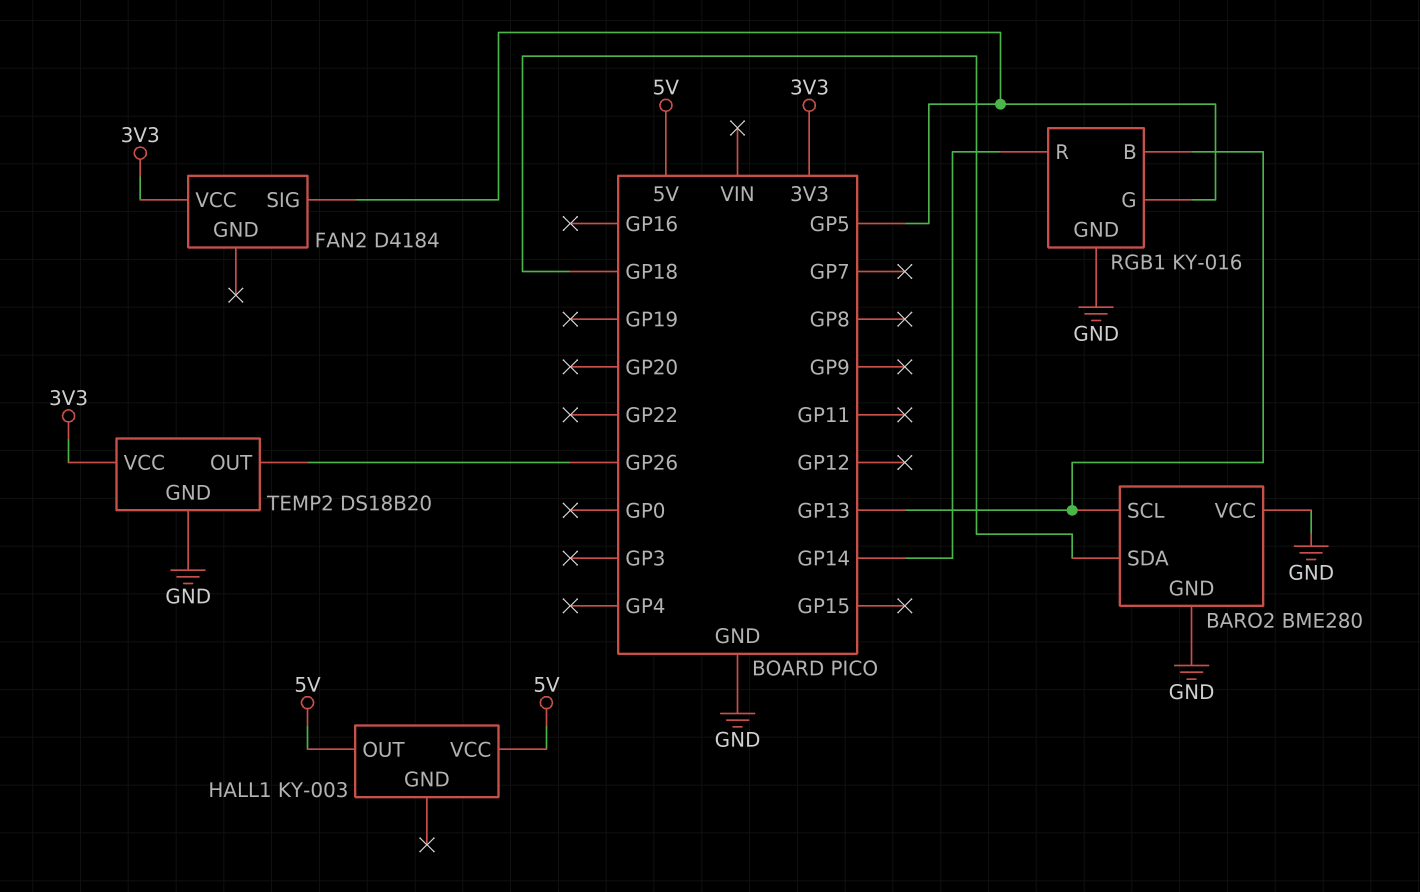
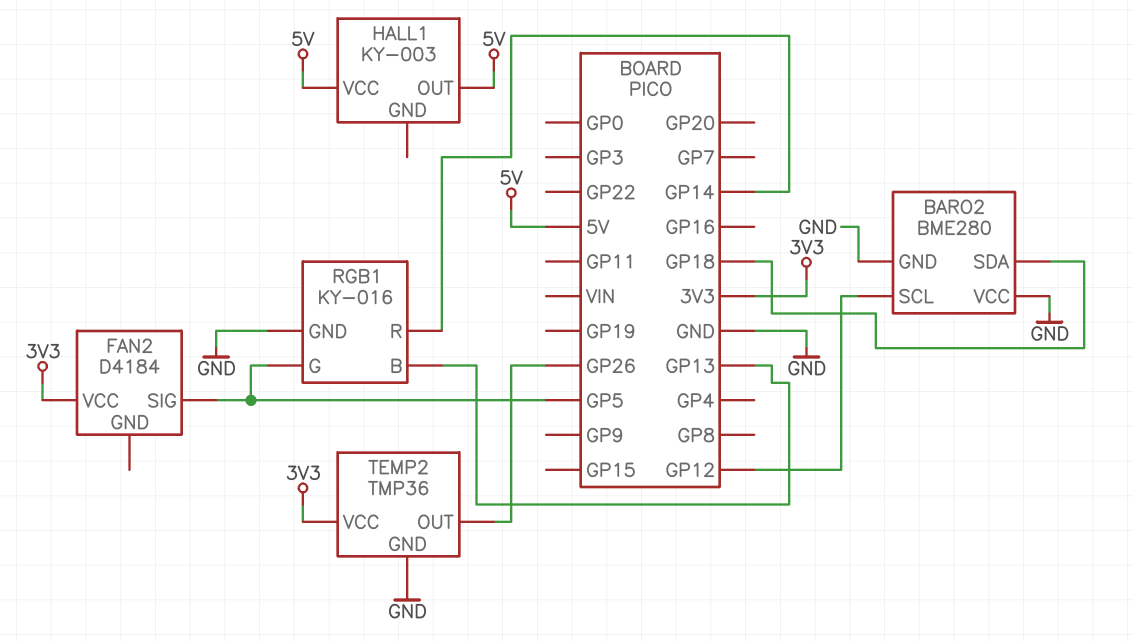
BARO2 pin SCL: GP13 -> GP12
TEMP2: DS18B20 -> TMP36

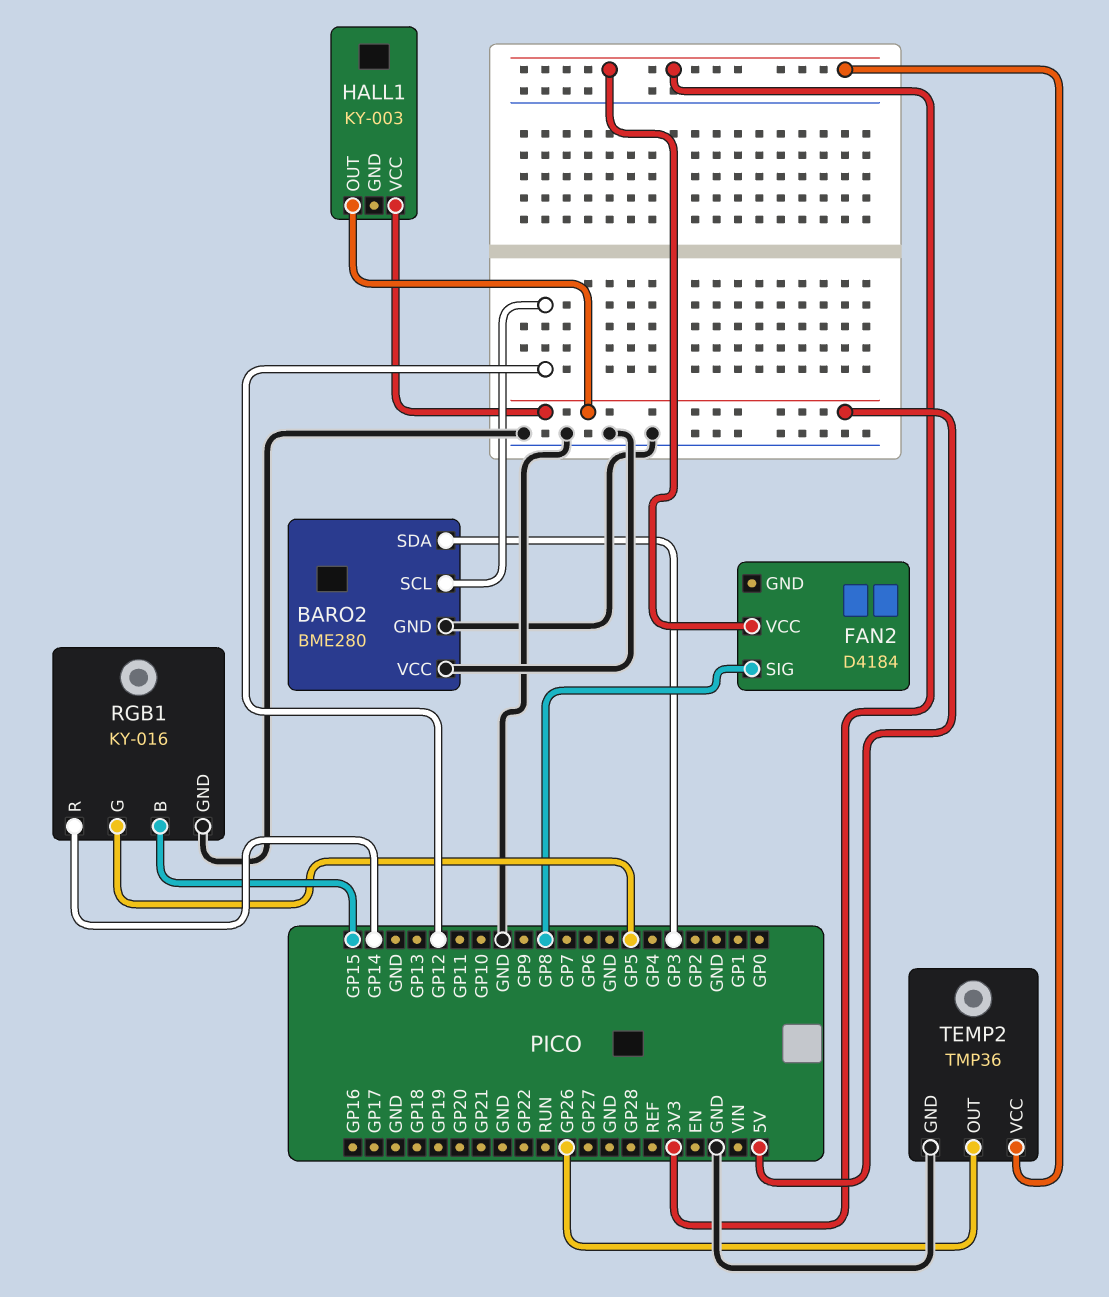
BARO2 pin SDA: GP18 -> GP3
FAN2 pin SIG: GP5 -> GP8
RGB1 pin B: GP13 -> GP15

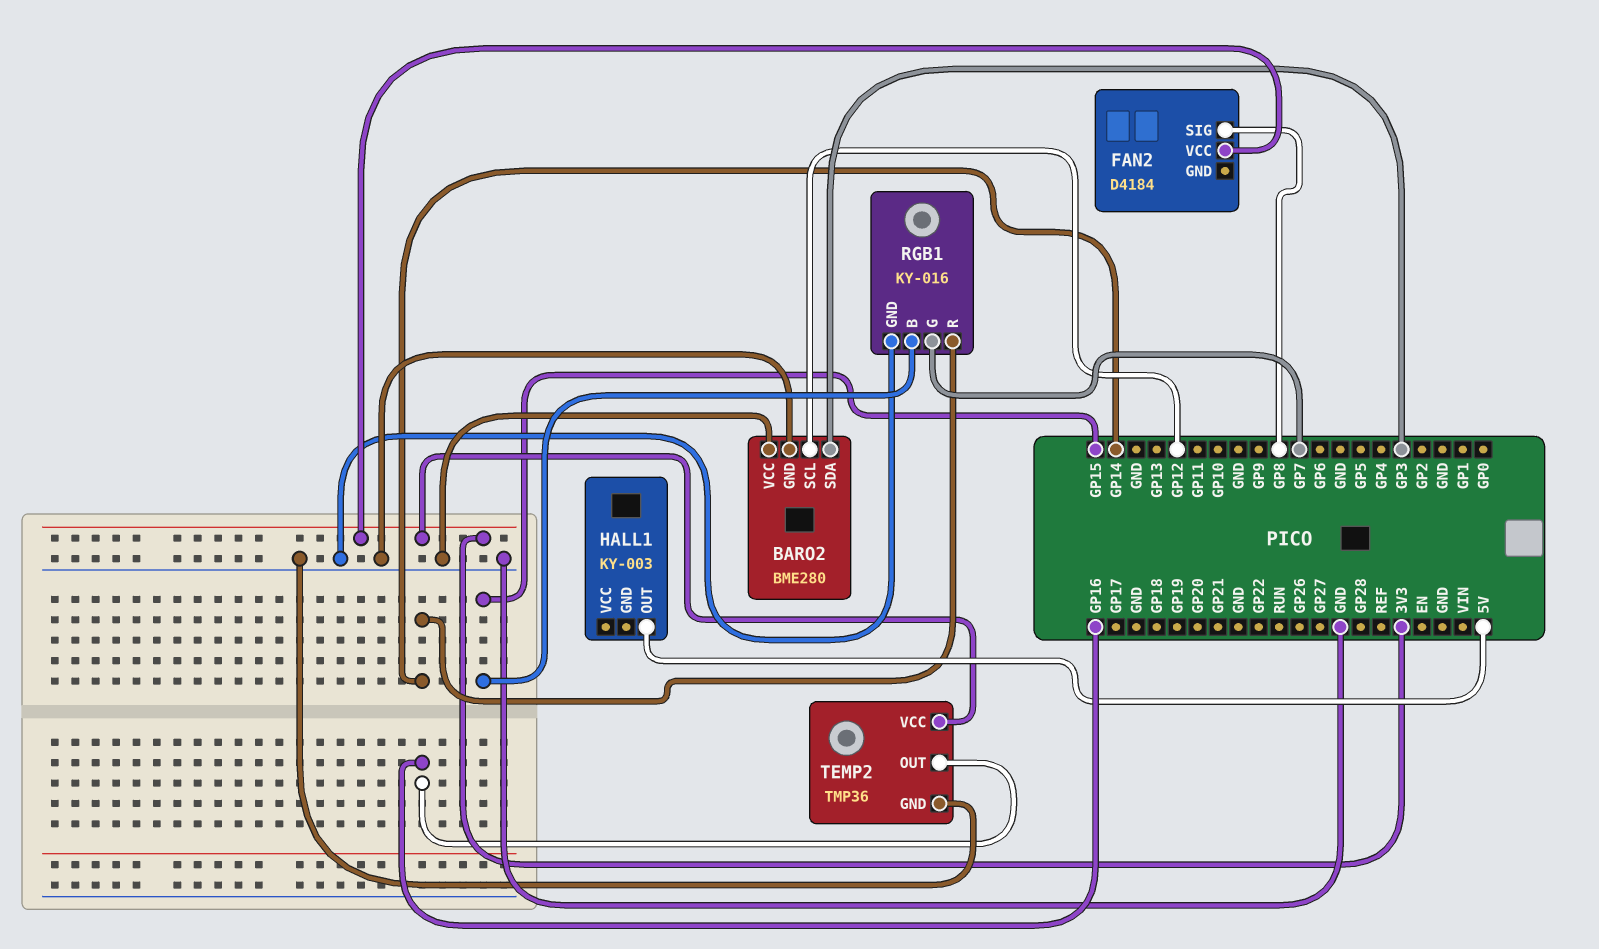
HALL1 pin VCC: 5V -> none
RGB1 pin G: GP5 -> GP7
TEMP2 pin OUT: GP26 -> GP16

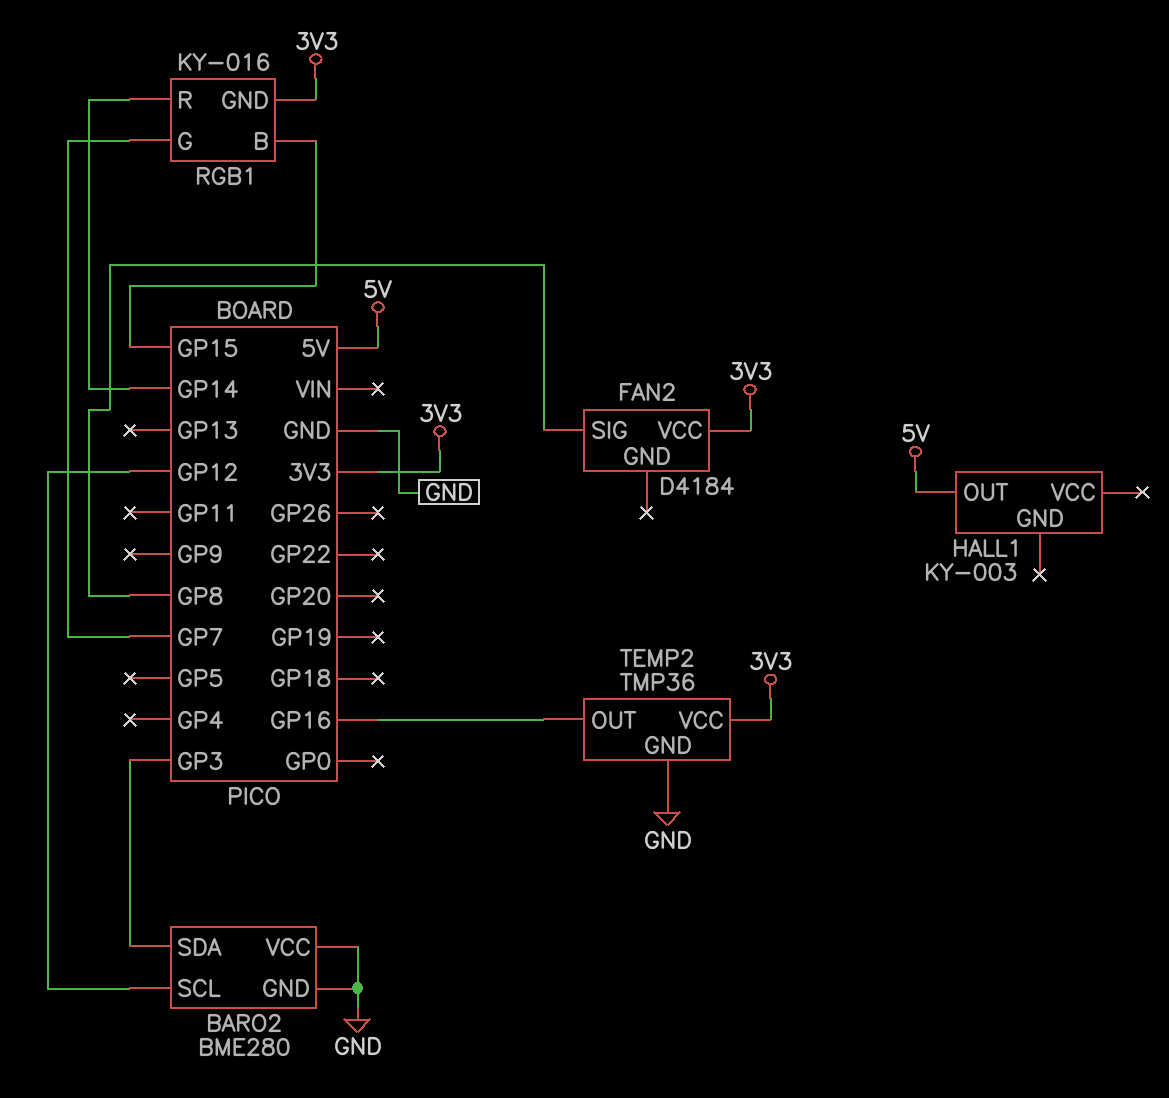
RGB1 pin GND: GND -> 3V3

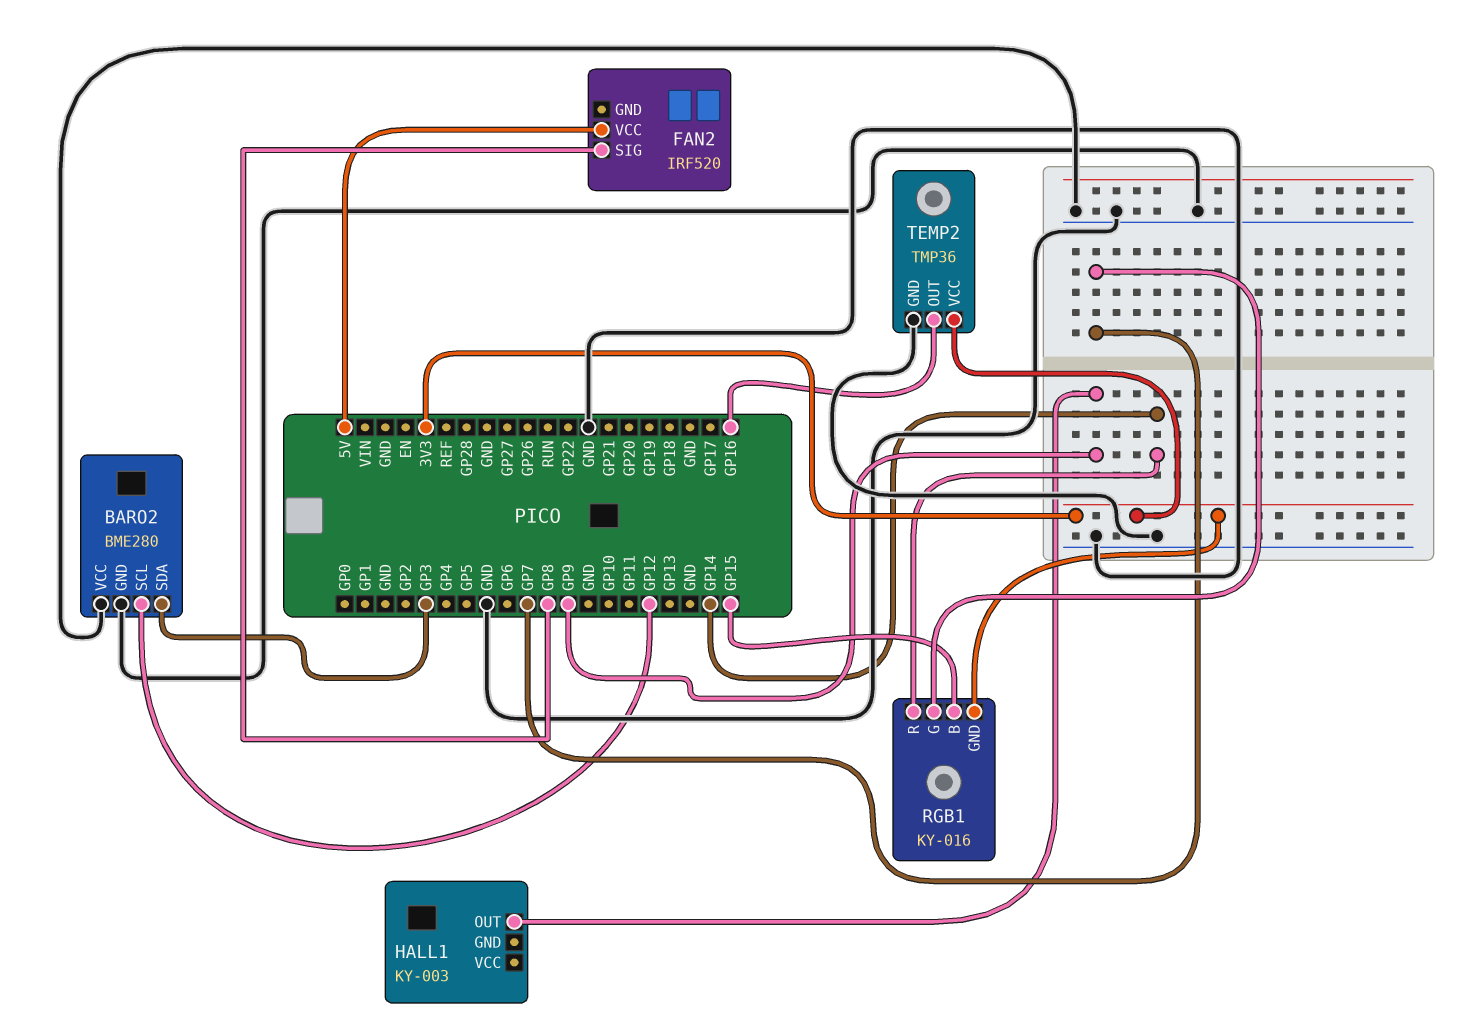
FAN2: D4184 -> IRF520
FAN2 pin VCC: 3V3 -> 5V
HALL1 pin OUT: 5V -> GP9

